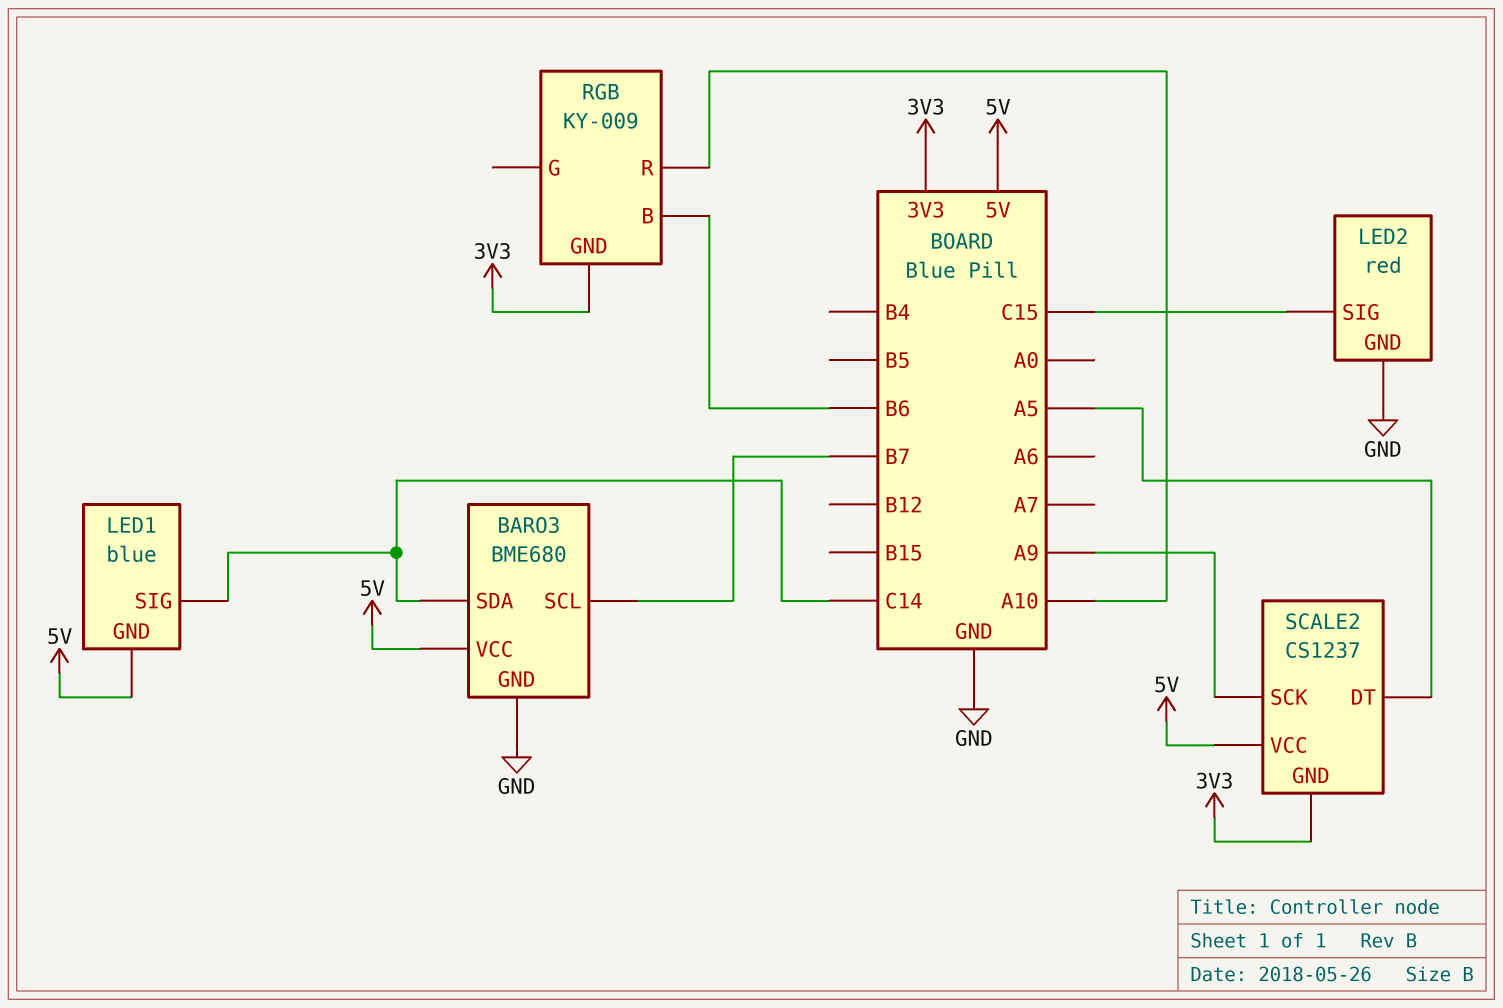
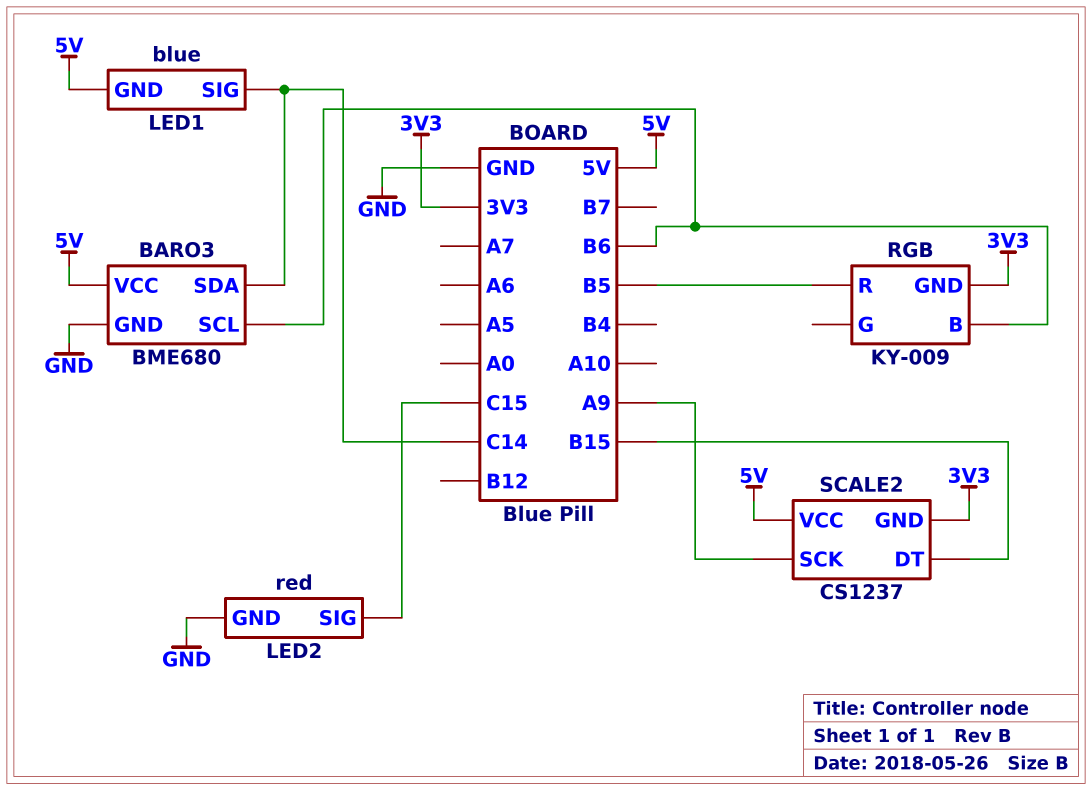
BARO3 pin SCL: B7 -> B6
RGB pin R: A10 -> B5
SCALE2 pin DT: A5 -> B15

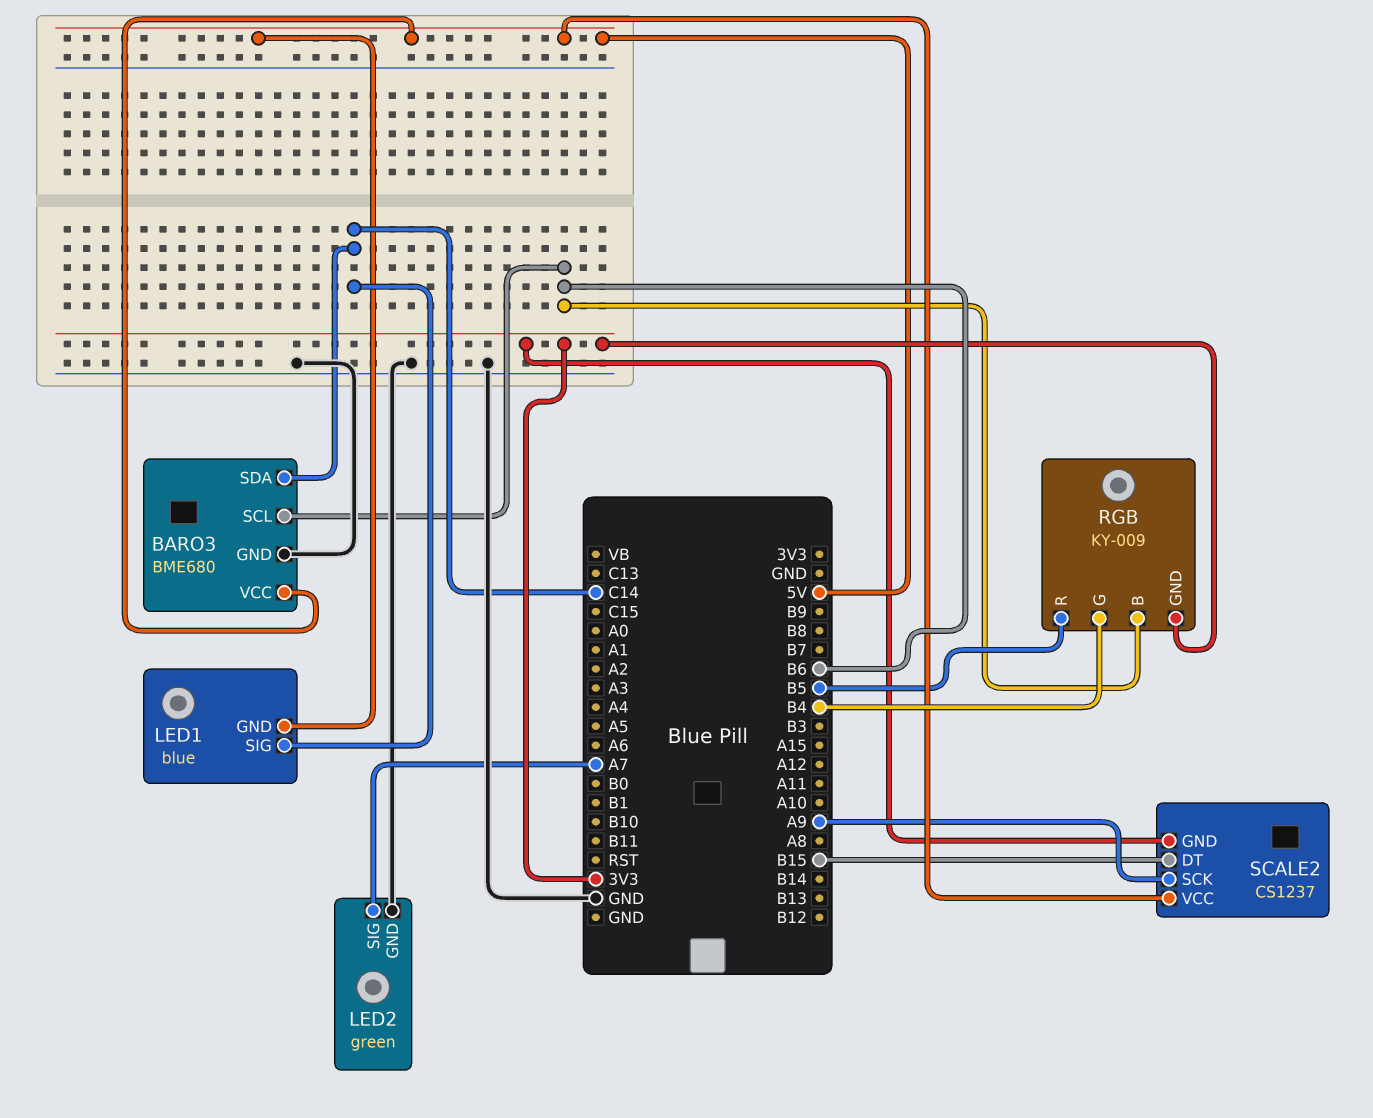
LED2: red -> green
LED2 pin SIG: C15 -> A7
RGB pin G: none -> B4

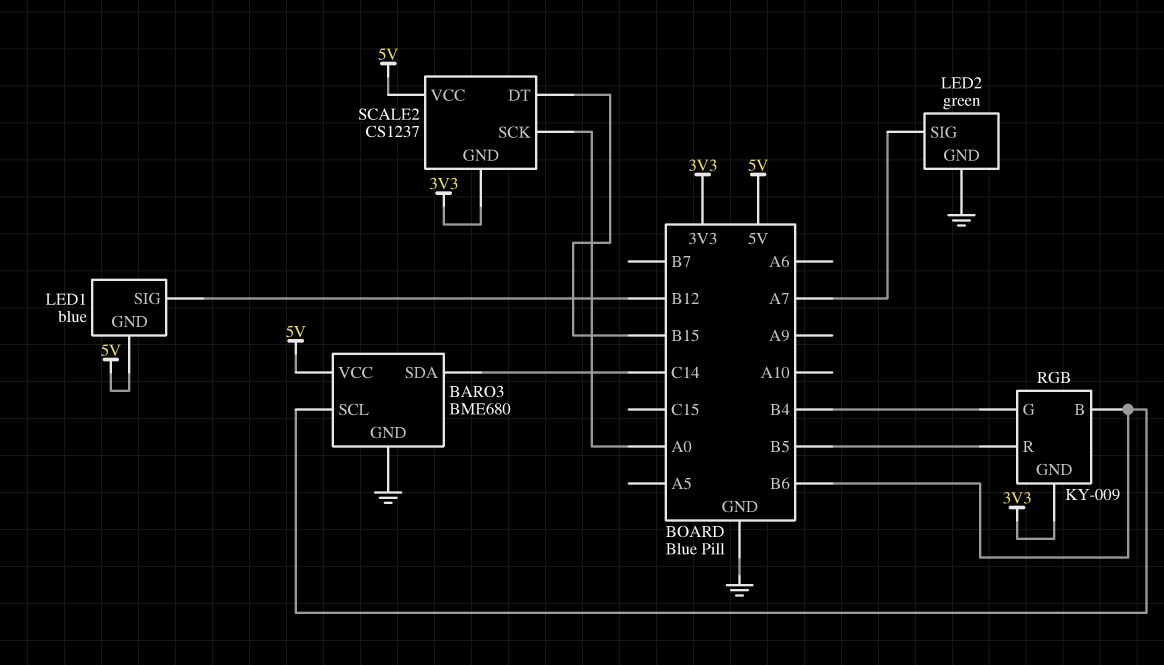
LED1 pin SIG: C14 -> B12
SCALE2 pin SCK: A9 -> A0

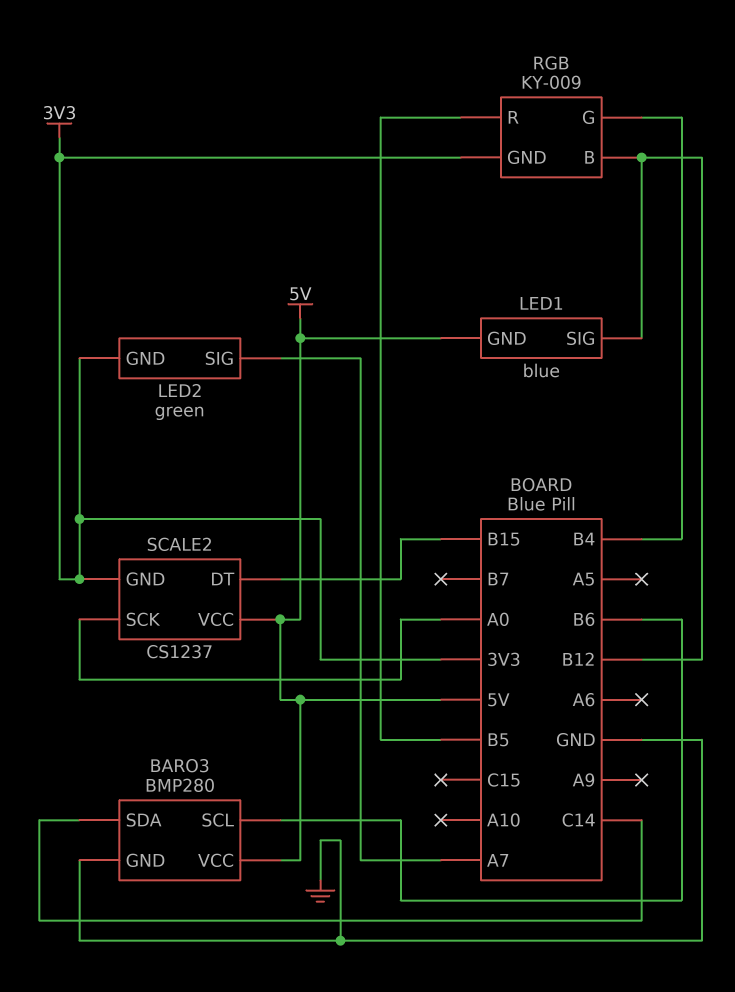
BARO3: BME680 -> BMP280
LED2 pin GND: GND -> 3V3
RGB pin B: B6 -> B12

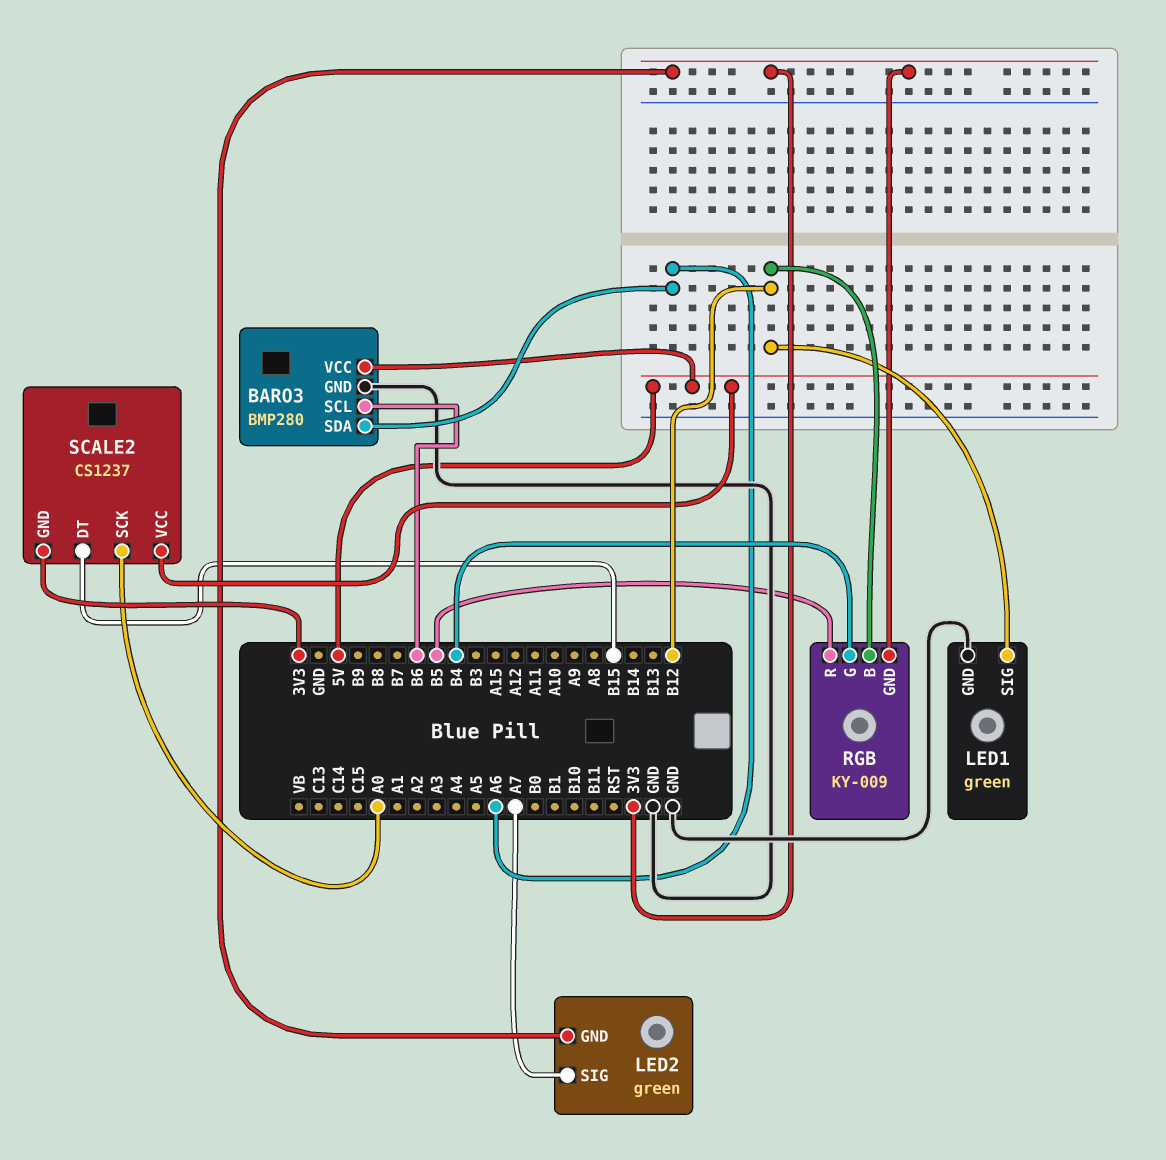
BARO3 pin SDA: C14 -> A6
LED1: blue -> green
LED1 pin GND: 5V -> GND

